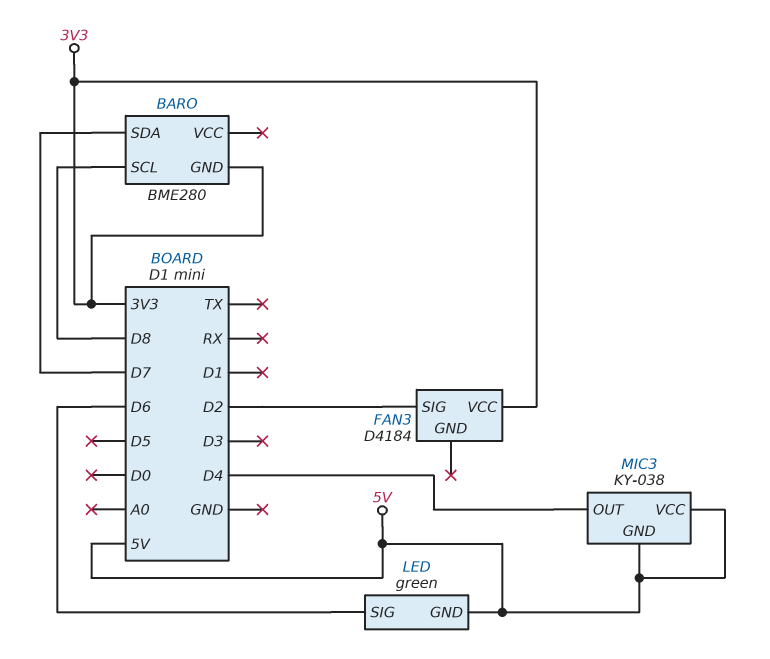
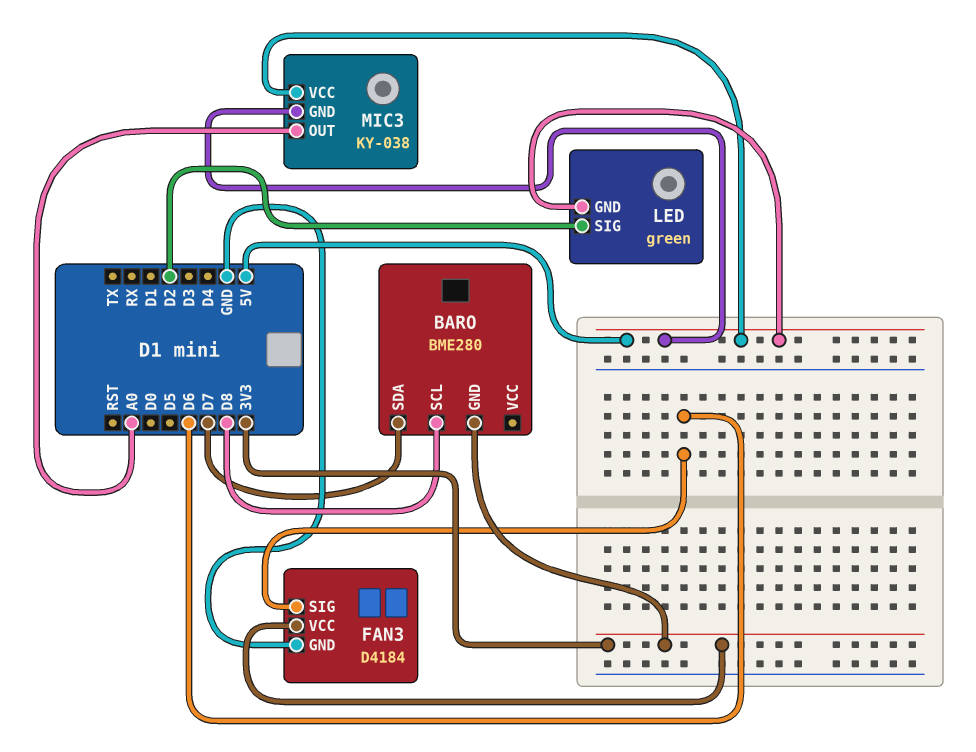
FAN3 pin GND: none -> GND
FAN3 pin SIG: D2 -> D6
LED pin SIG: D6 -> D2
MIC3 pin OUT: D4 -> A0

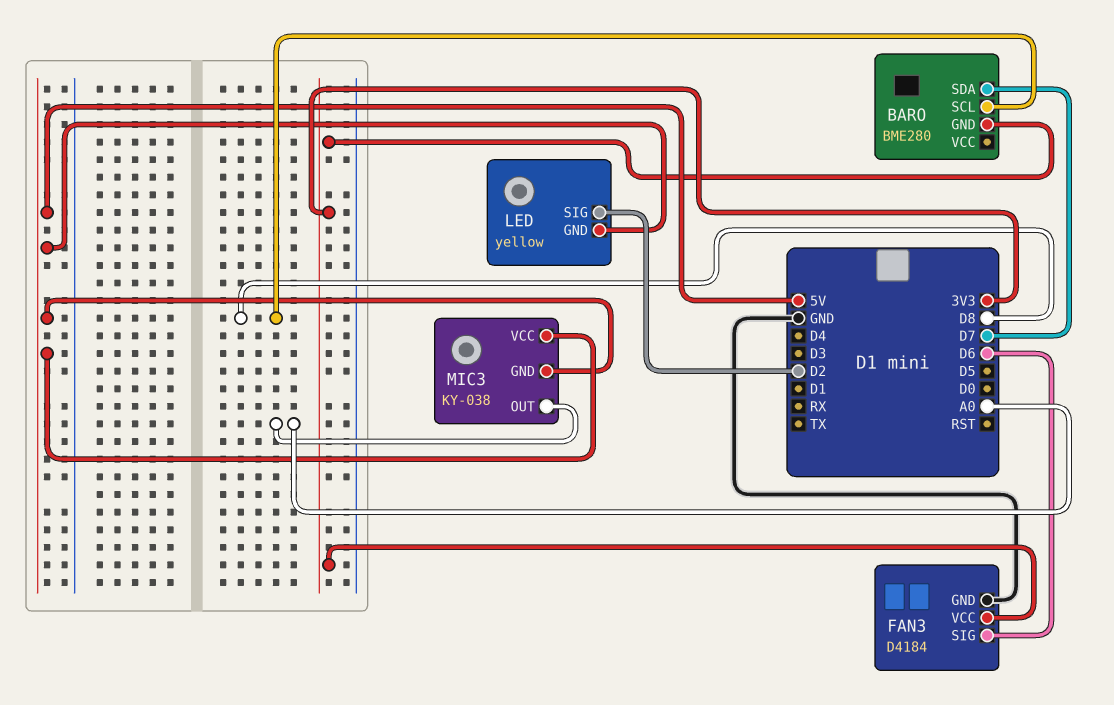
LED: green -> yellow

